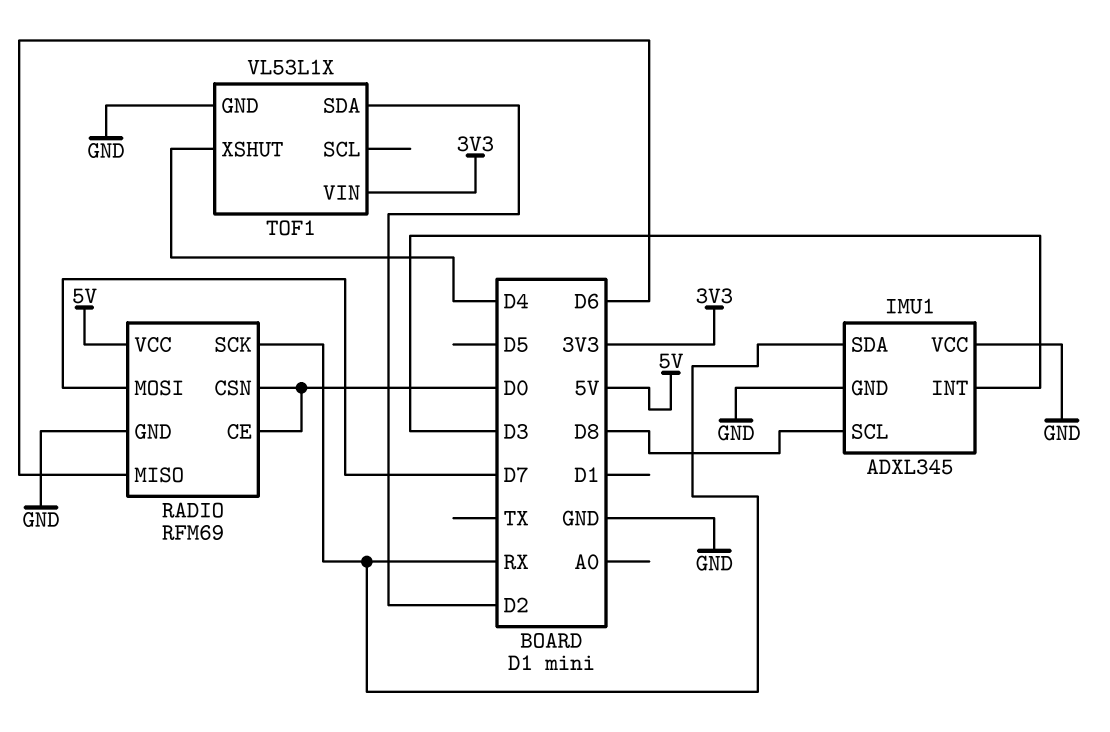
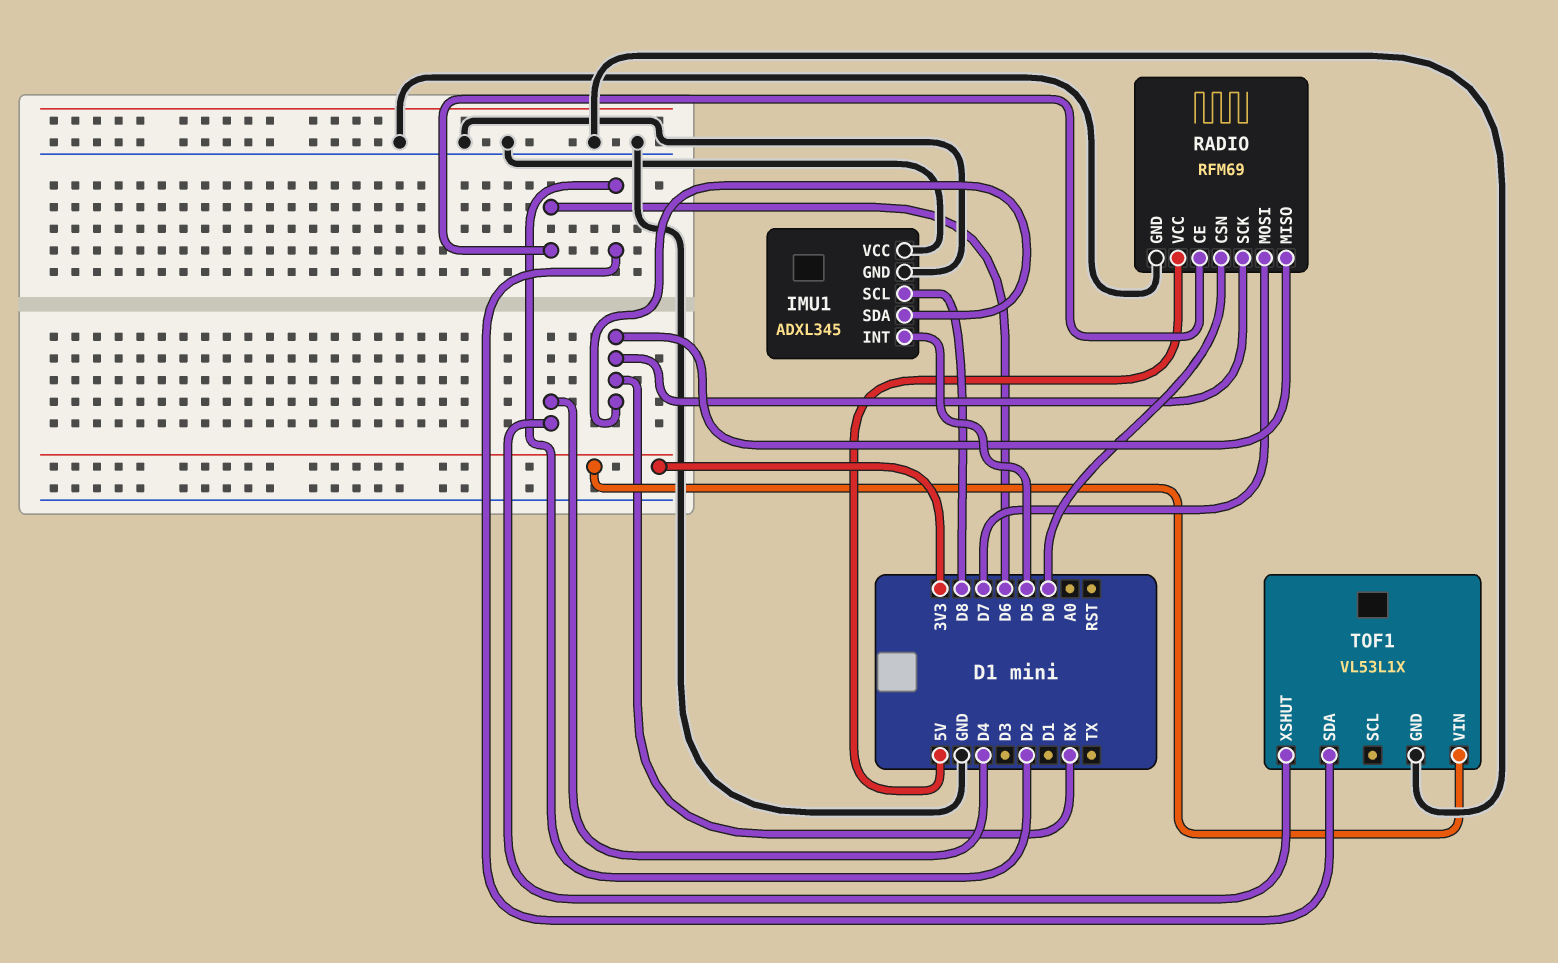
IMU1 pin INT: D3 -> D5
RADIO pin CE: D0 -> D6
RADIO pin MISO: D6 -> RX

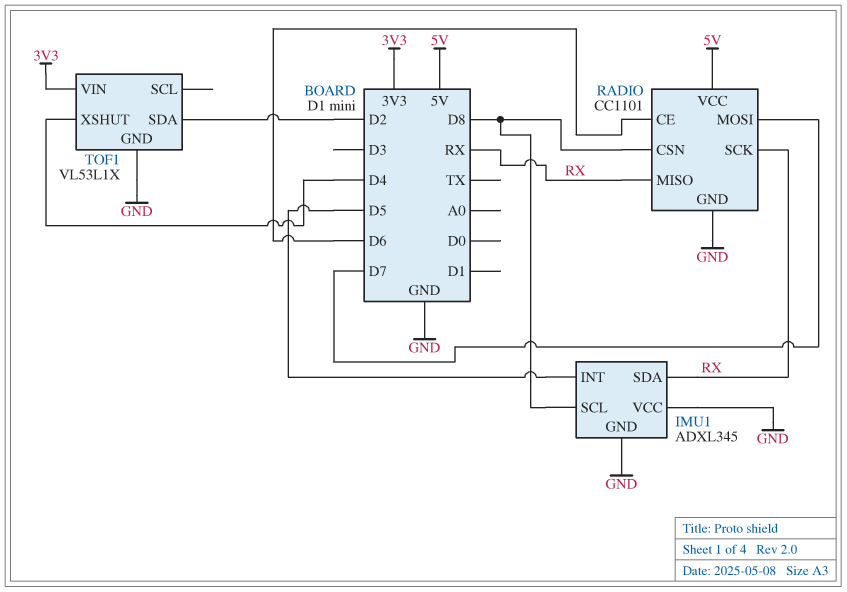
RADIO: RFM69 -> CC1101
RADIO pin CSN: D0 -> D8

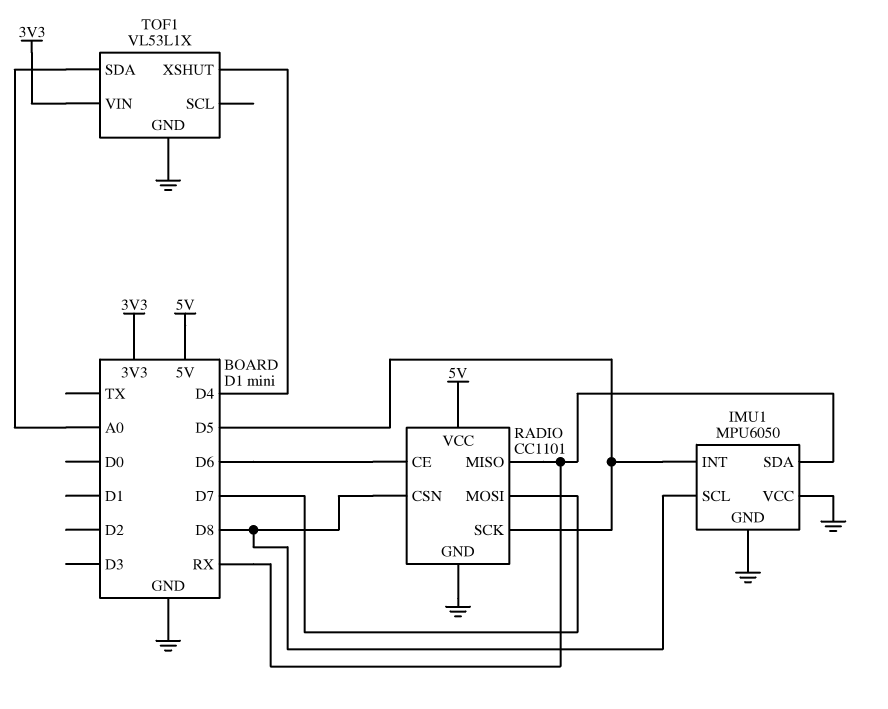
IMU1: ADXL345 -> MPU6050
RADIO pin SCK: RX -> D5
TOF1 pin SDA: D2 -> A0

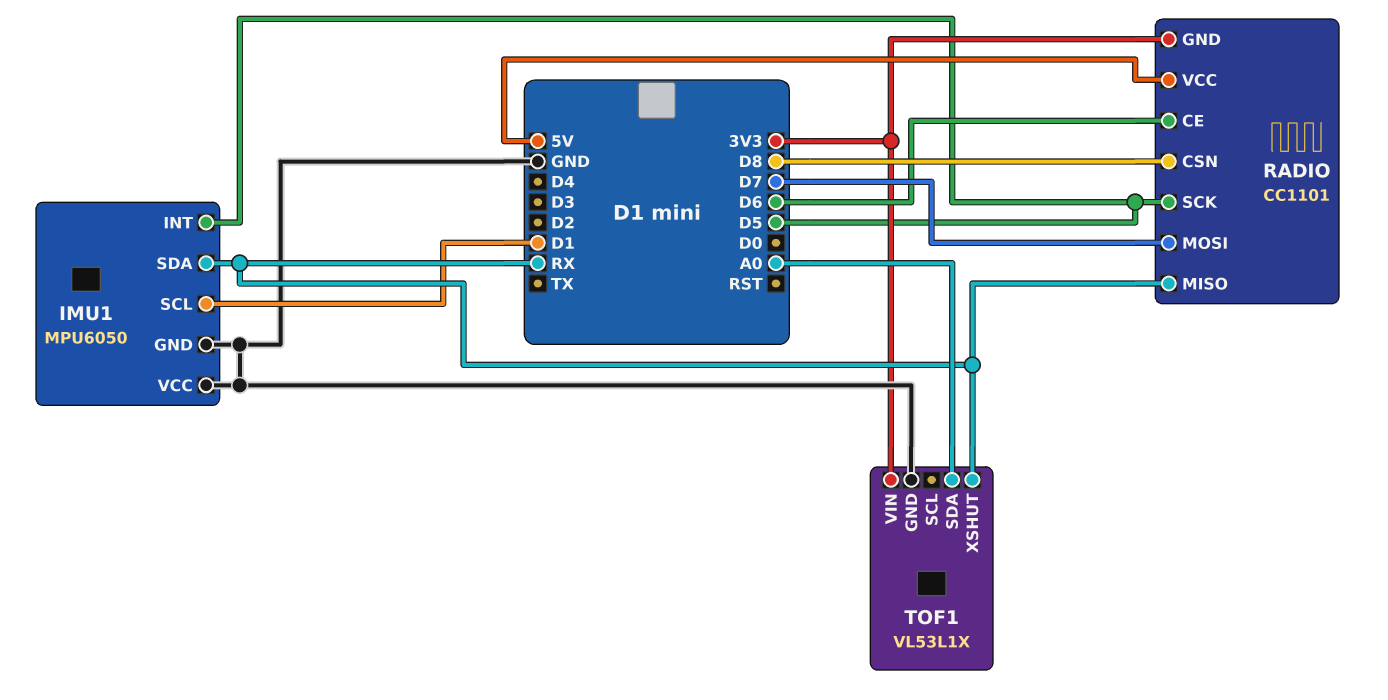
IMU1 pin SCL: D8 -> D1
RADIO pin GND: GND -> 3V3
TOF1 pin XSHUT: D4 -> RX

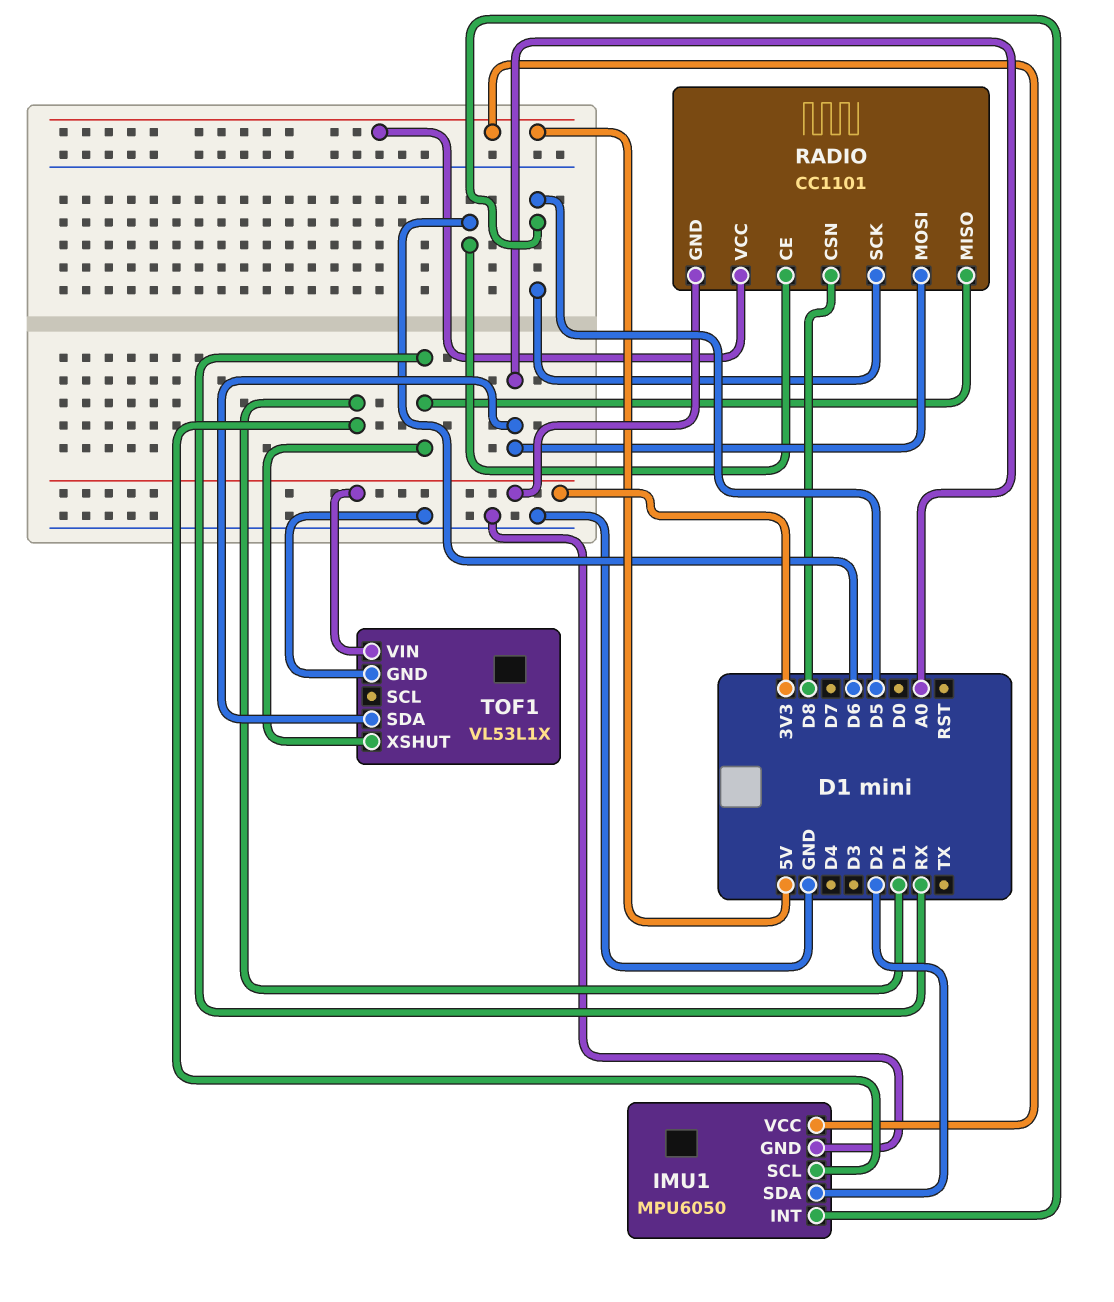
IMU1 pin SDA: RX -> D2
IMU1 pin VCC: GND -> 5V
RADIO pin MOSI: D7 -> A0

